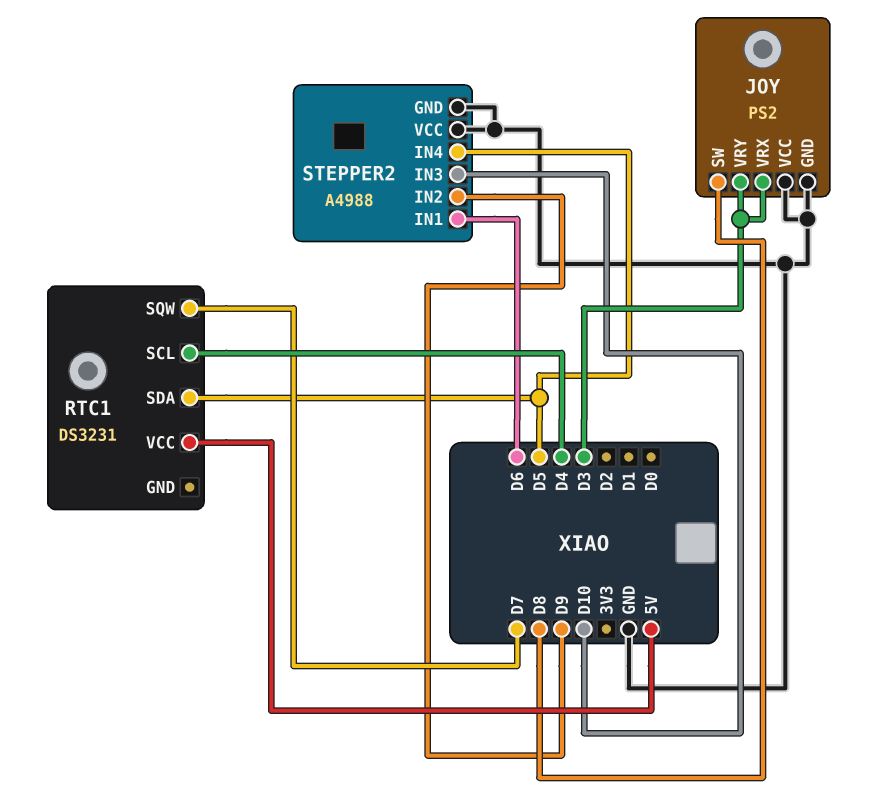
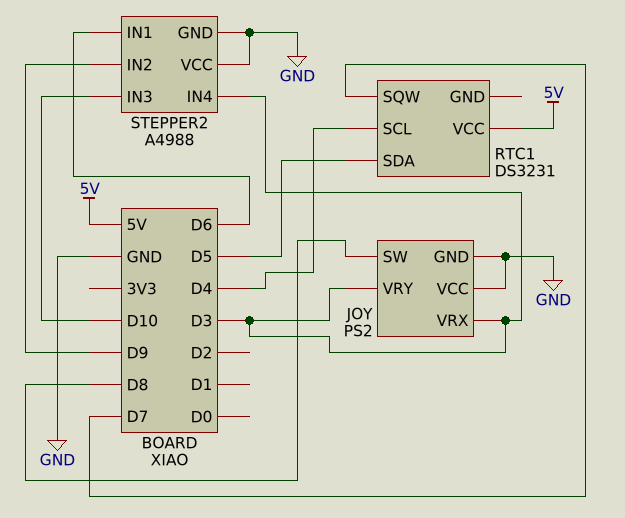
STEPPER2 pin IN4: D5 -> D3

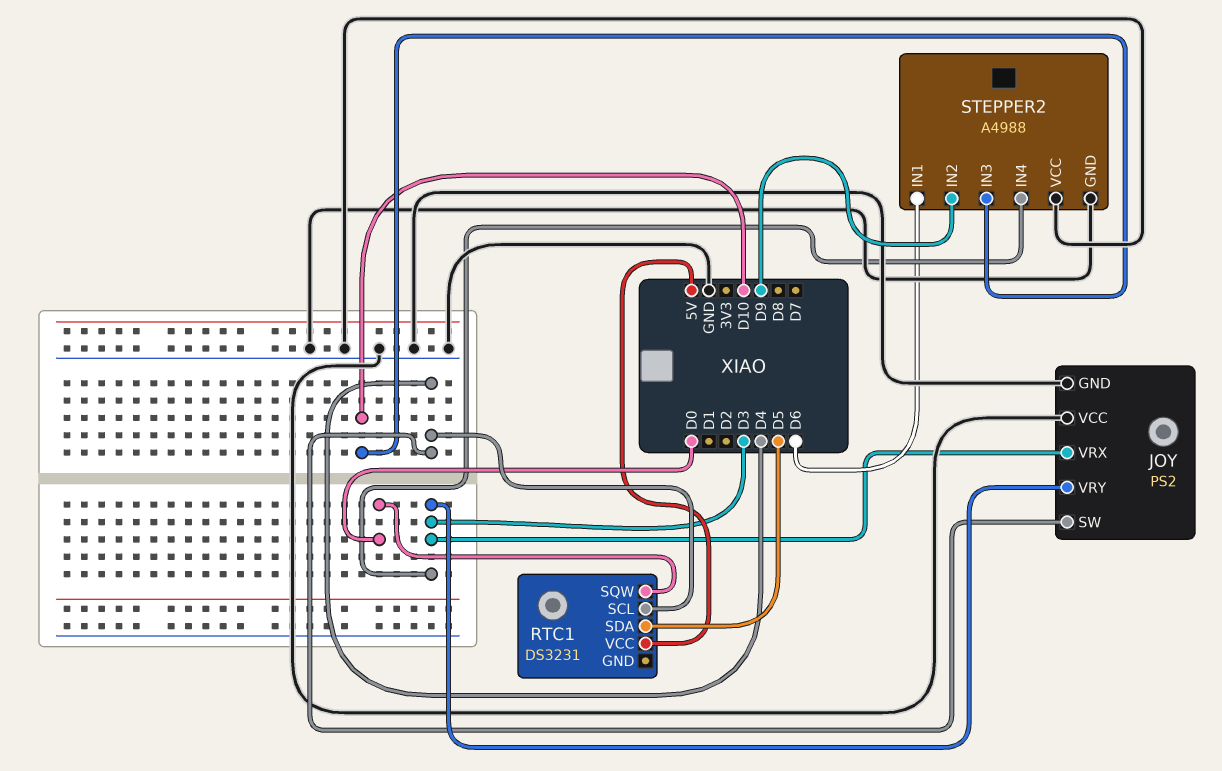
JOY pin SW: D8 -> D4
RTC1 pin SQW: D7 -> D0

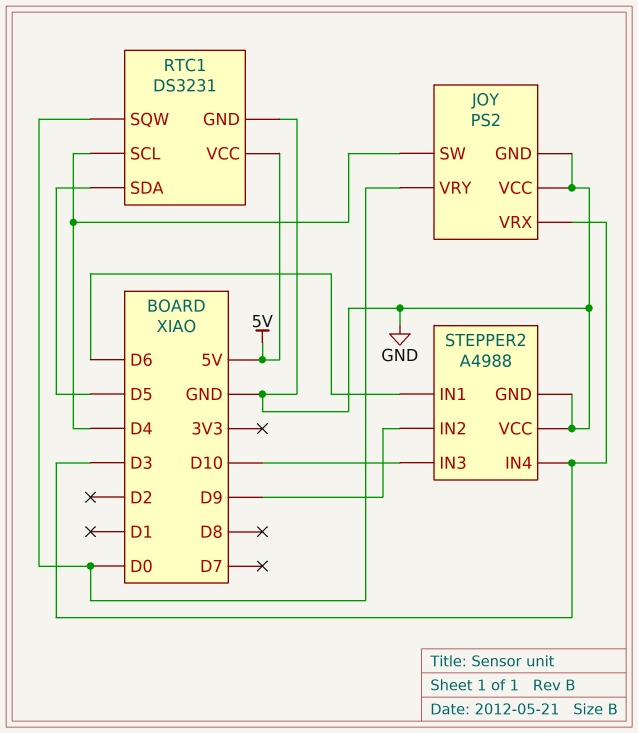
JOY pin VRY: D3 -> D0
RTC1 pin GND: none -> GND

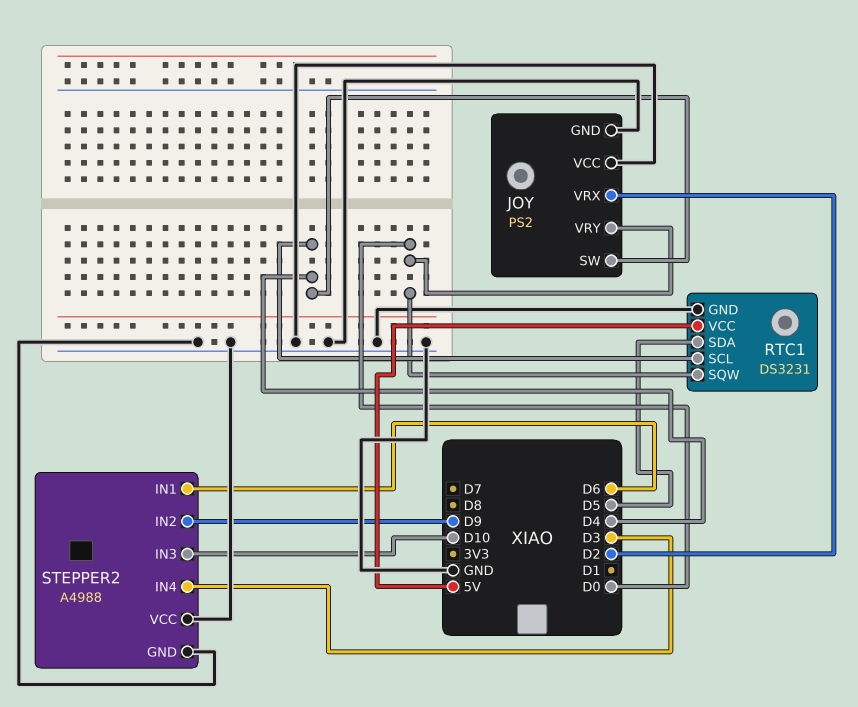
JOY pin VRX: D3 -> D2

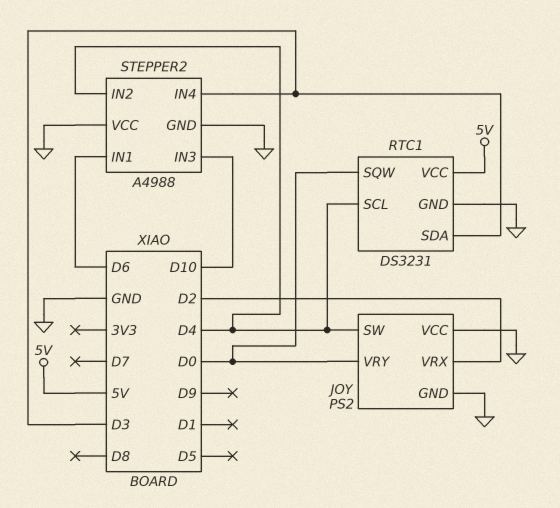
RTC1 pin SDA: D5 -> D3
STEPPER2 pin IN2: D9 -> D4

